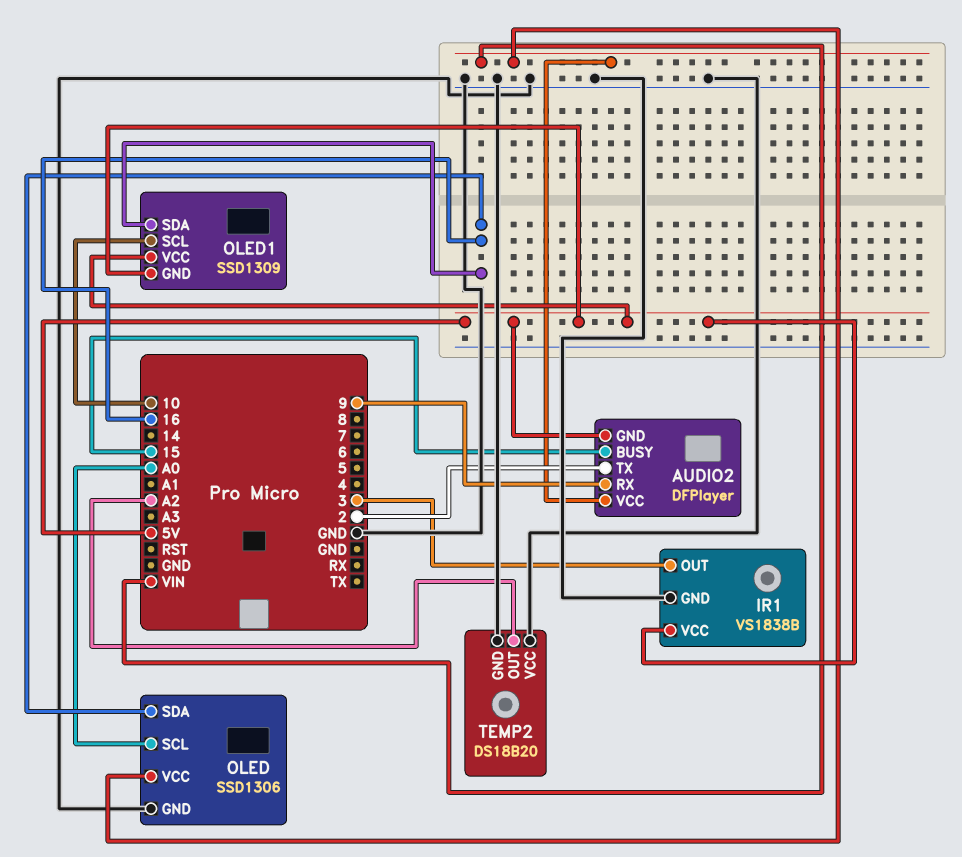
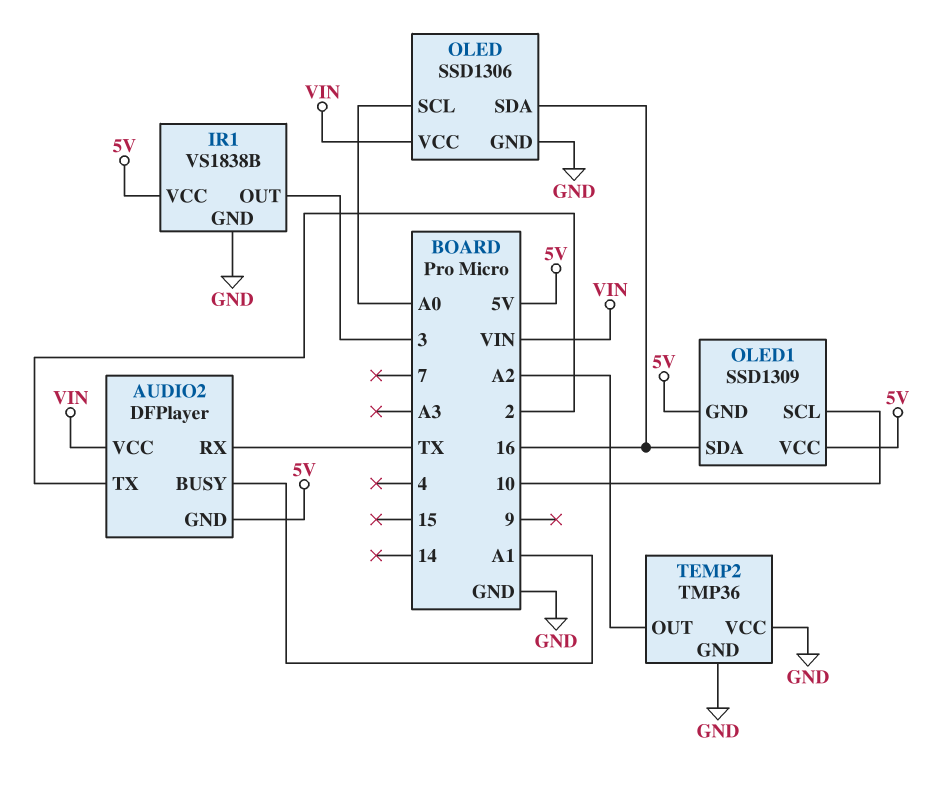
AUDIO2 pin BUSY: 15 -> A1
AUDIO2 pin RX: 9 -> TX
TEMP2: DS18B20 -> TMP36

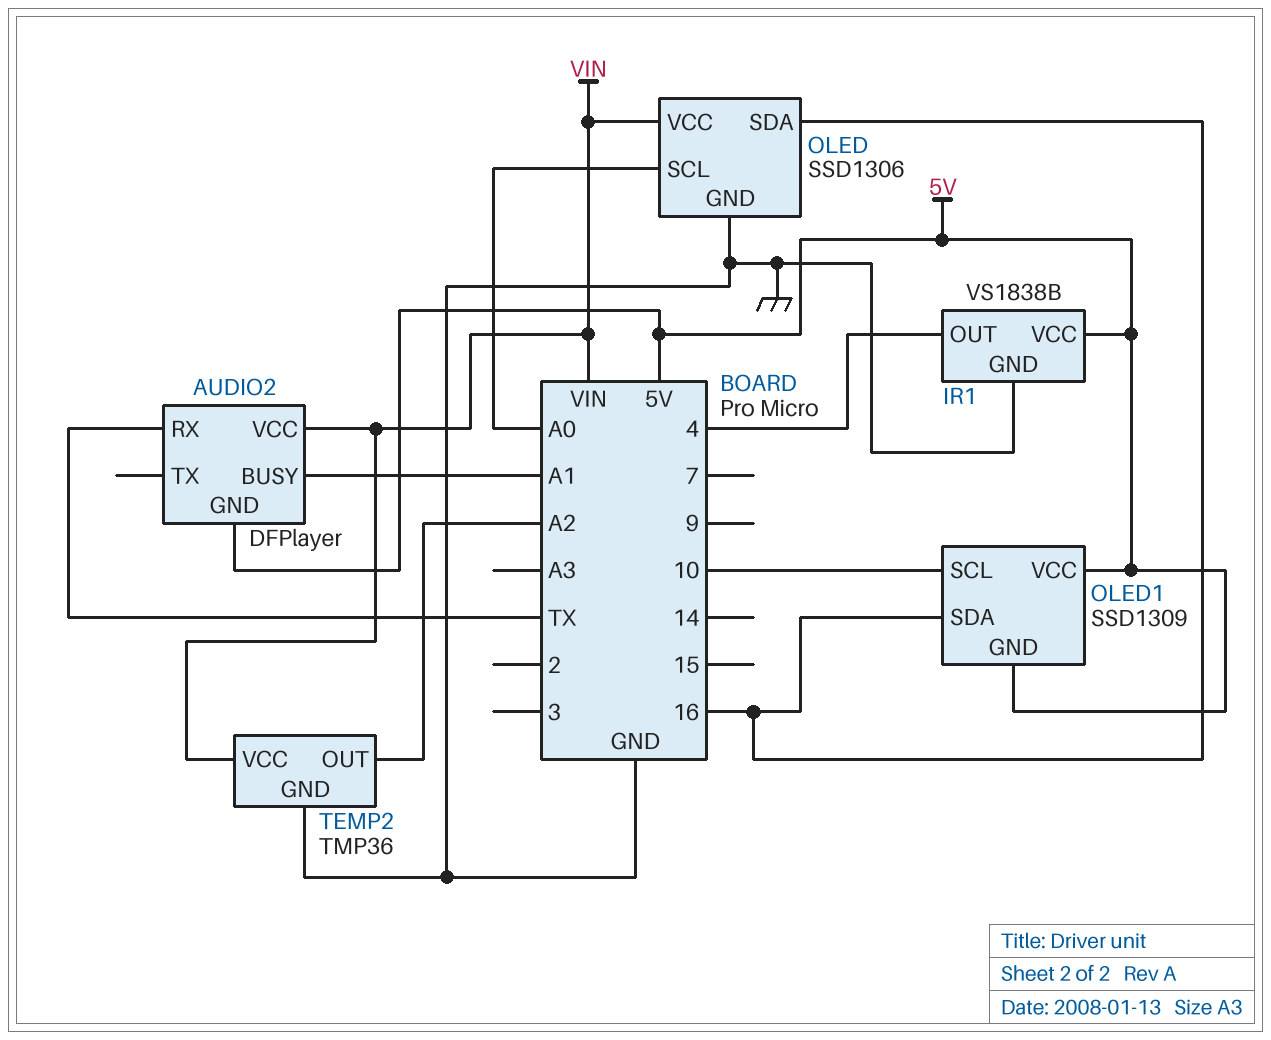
AUDIO2 pin TX: 2 -> none
IR1 pin OUT: 3 -> 4
TEMP2 pin VCC: GND -> VIN

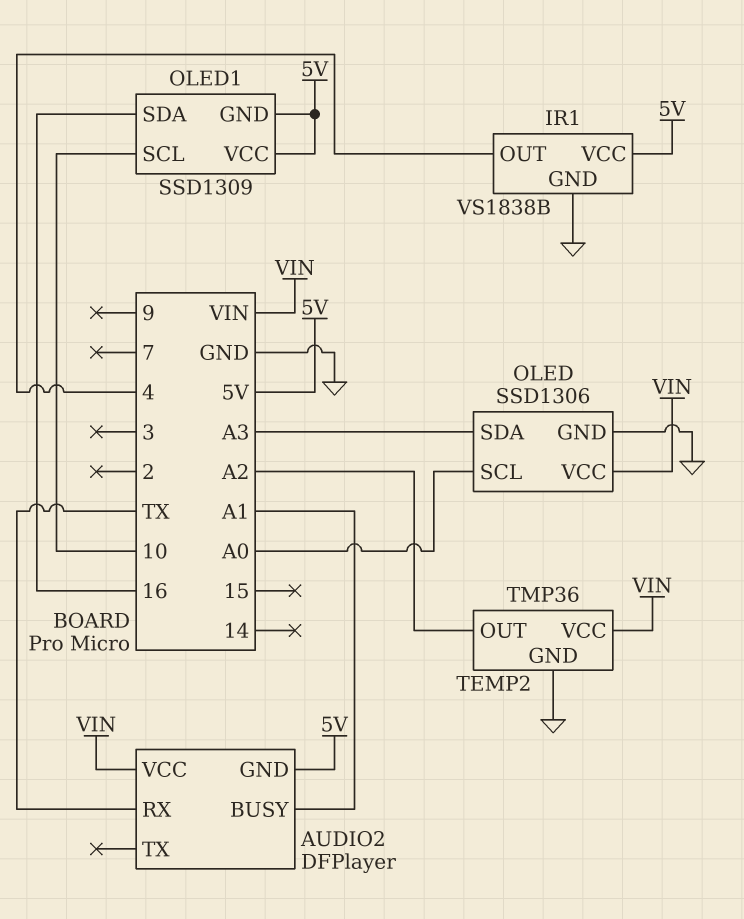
OLED pin SDA: 16 -> A3

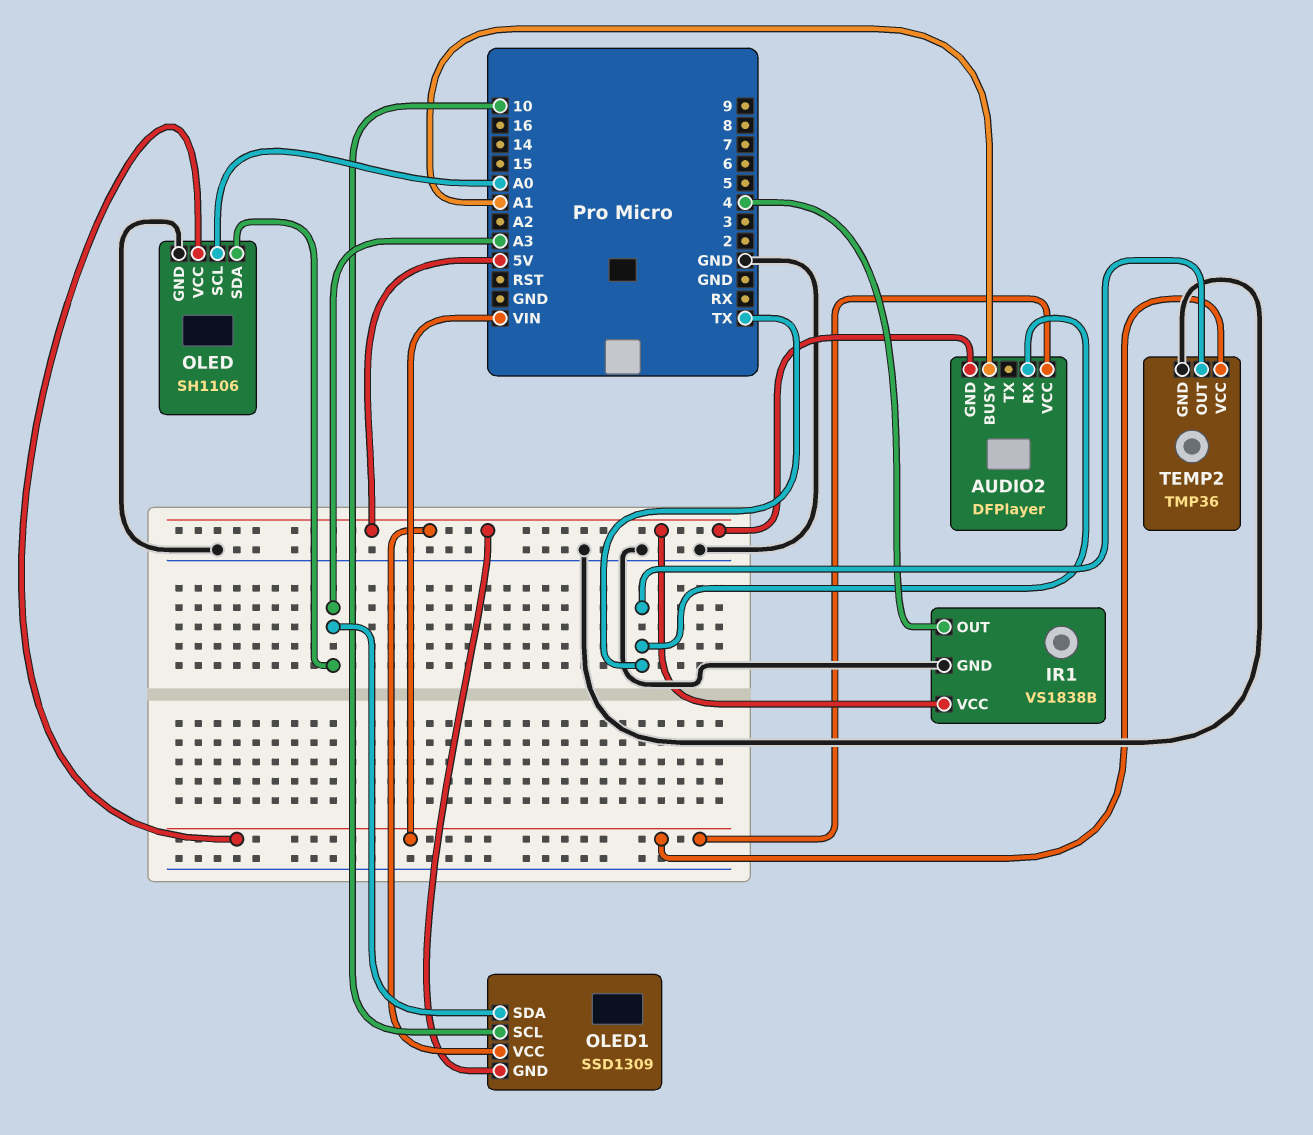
OLED: SSD1306 -> SH1106
OLED1 pin SDA: 16 -> A3
TEMP2 pin OUT: A2 -> TX

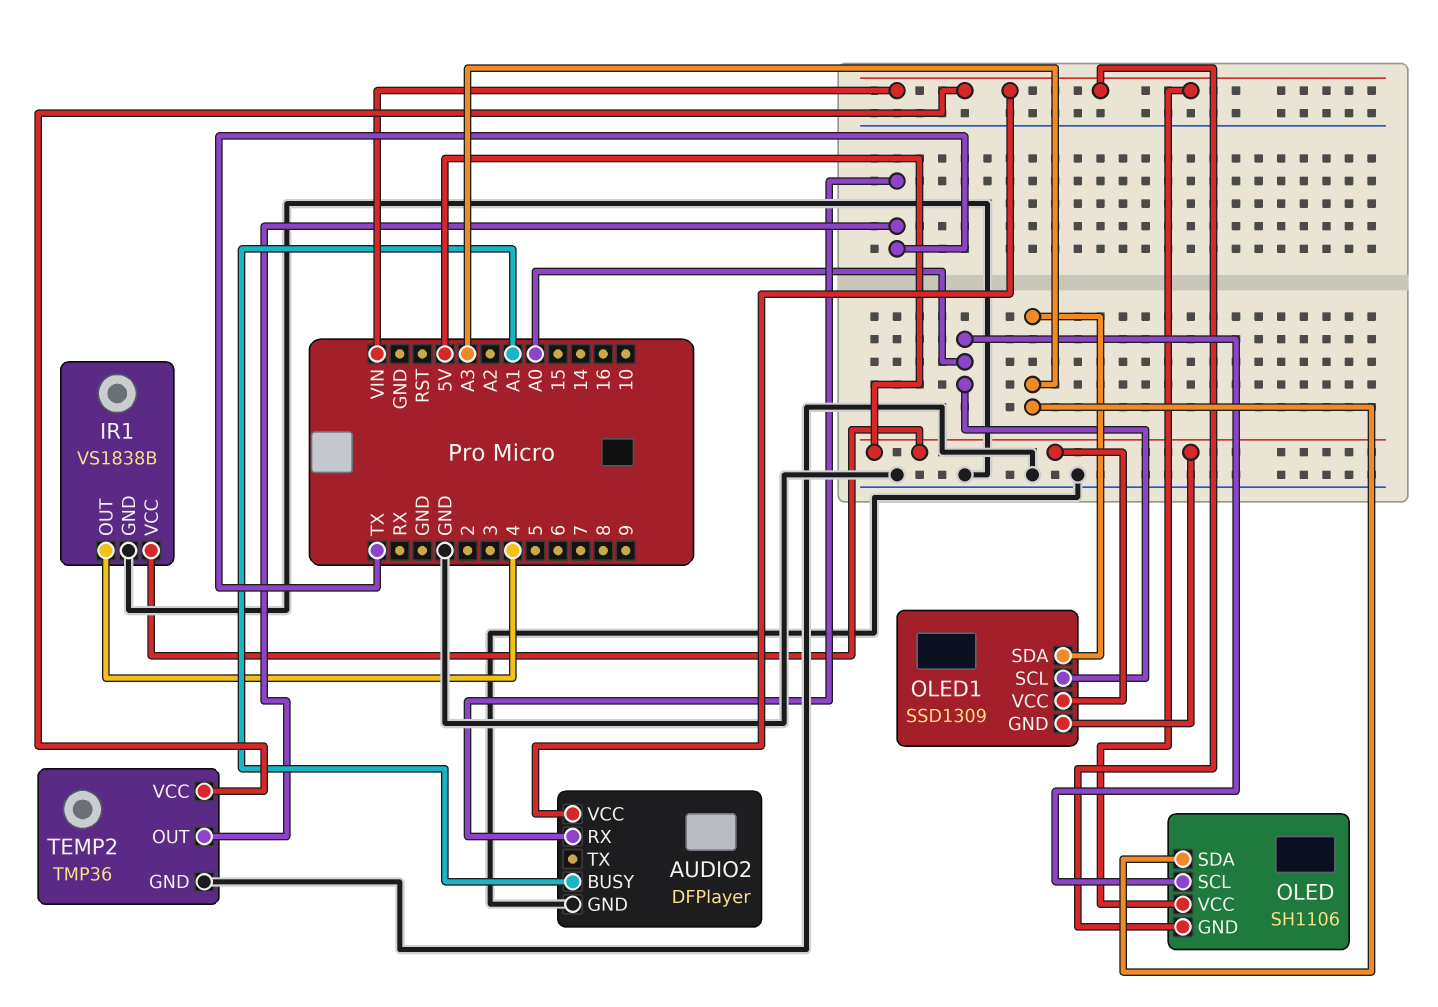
AUDIO2 pin GND: 5V -> GND
OLED pin GND: GND -> VIN
OLED1 pin SCL: 10 -> A0

